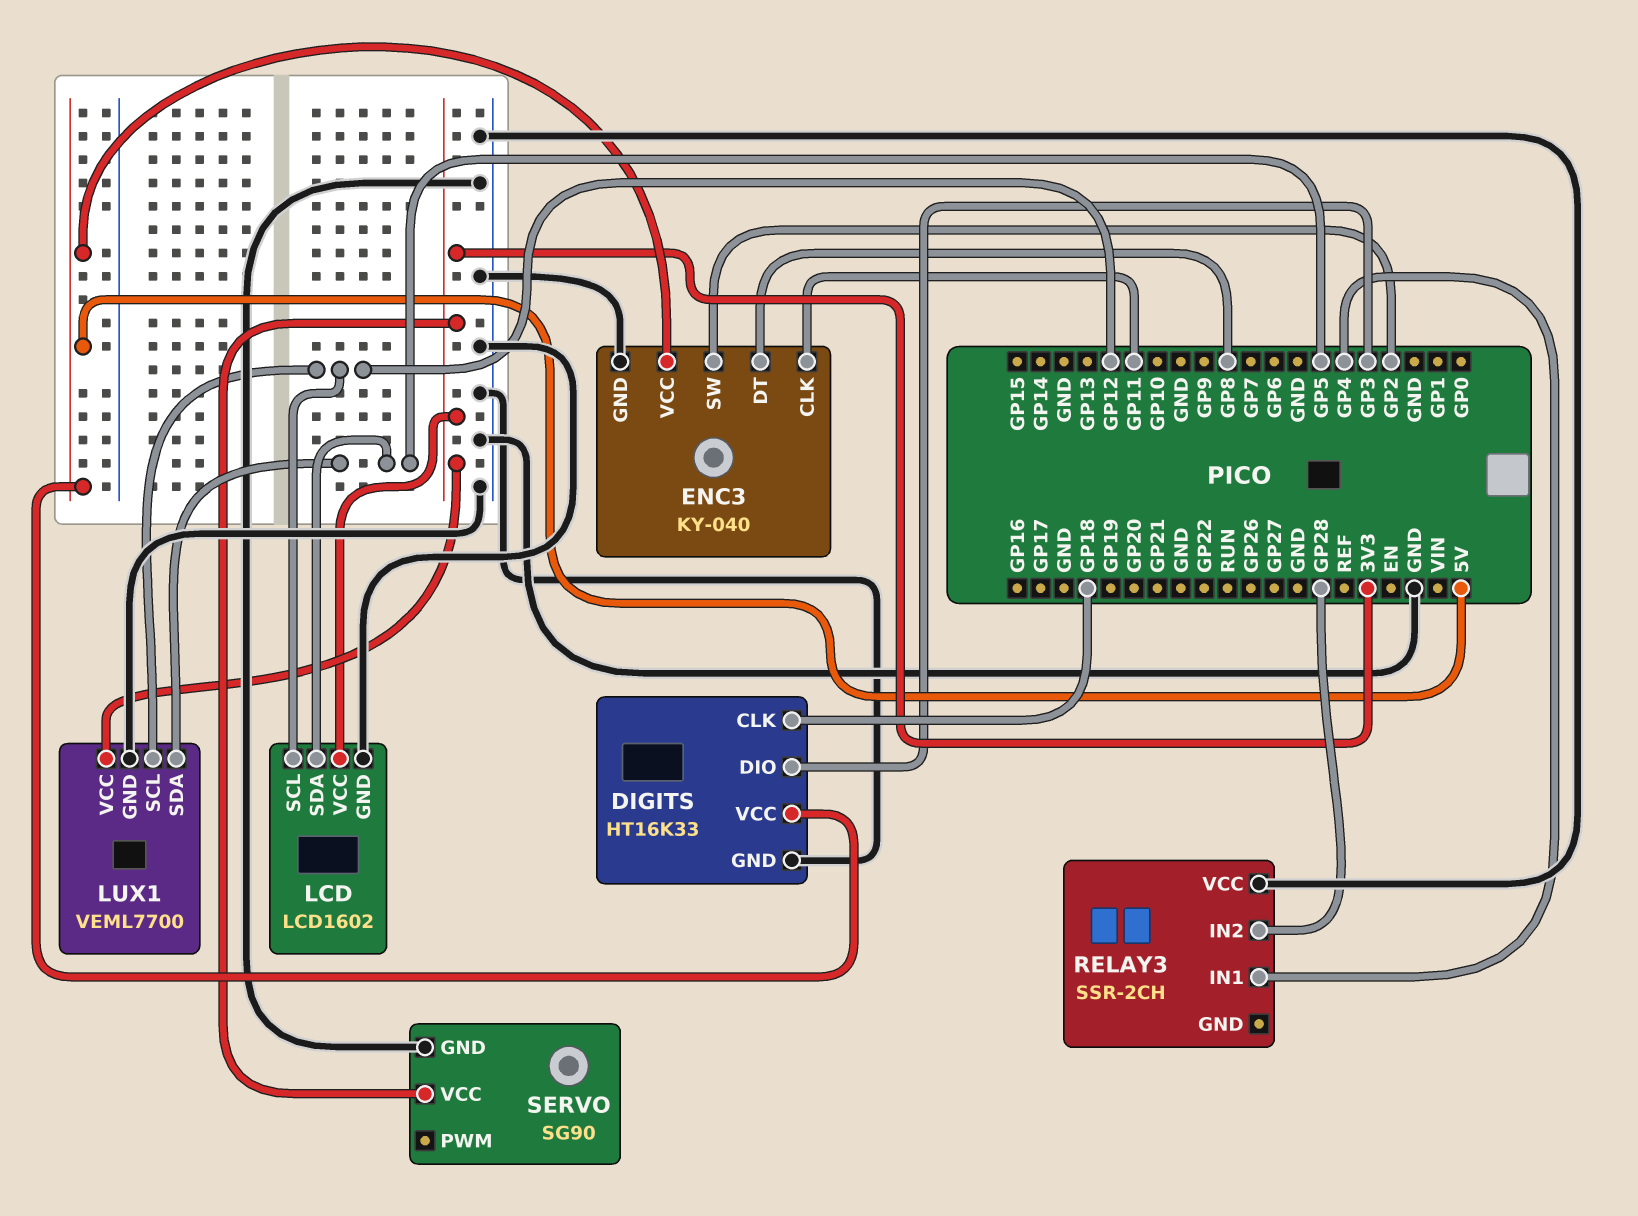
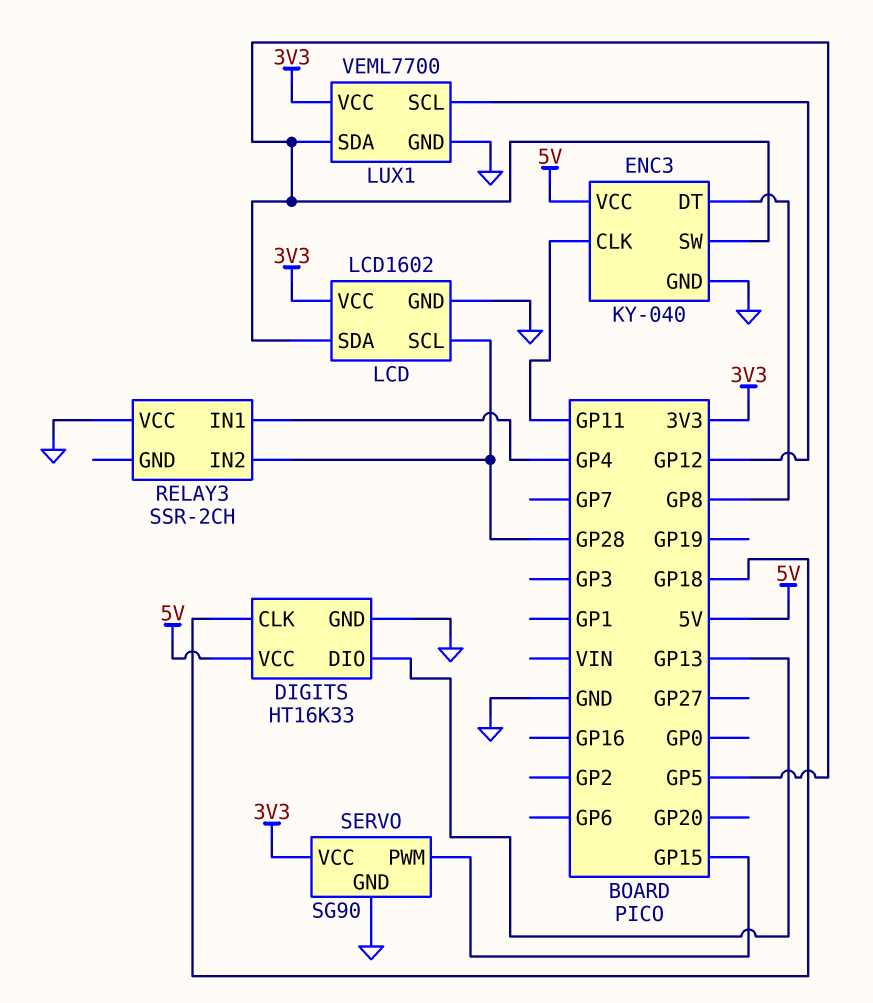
DIGITS pin DIO: GP3 -> GP13
ENC3 pin SW: GP2 -> GP5
LCD pin SCL: GP12 -> GP28
SERVO pin PWM: none -> GP15

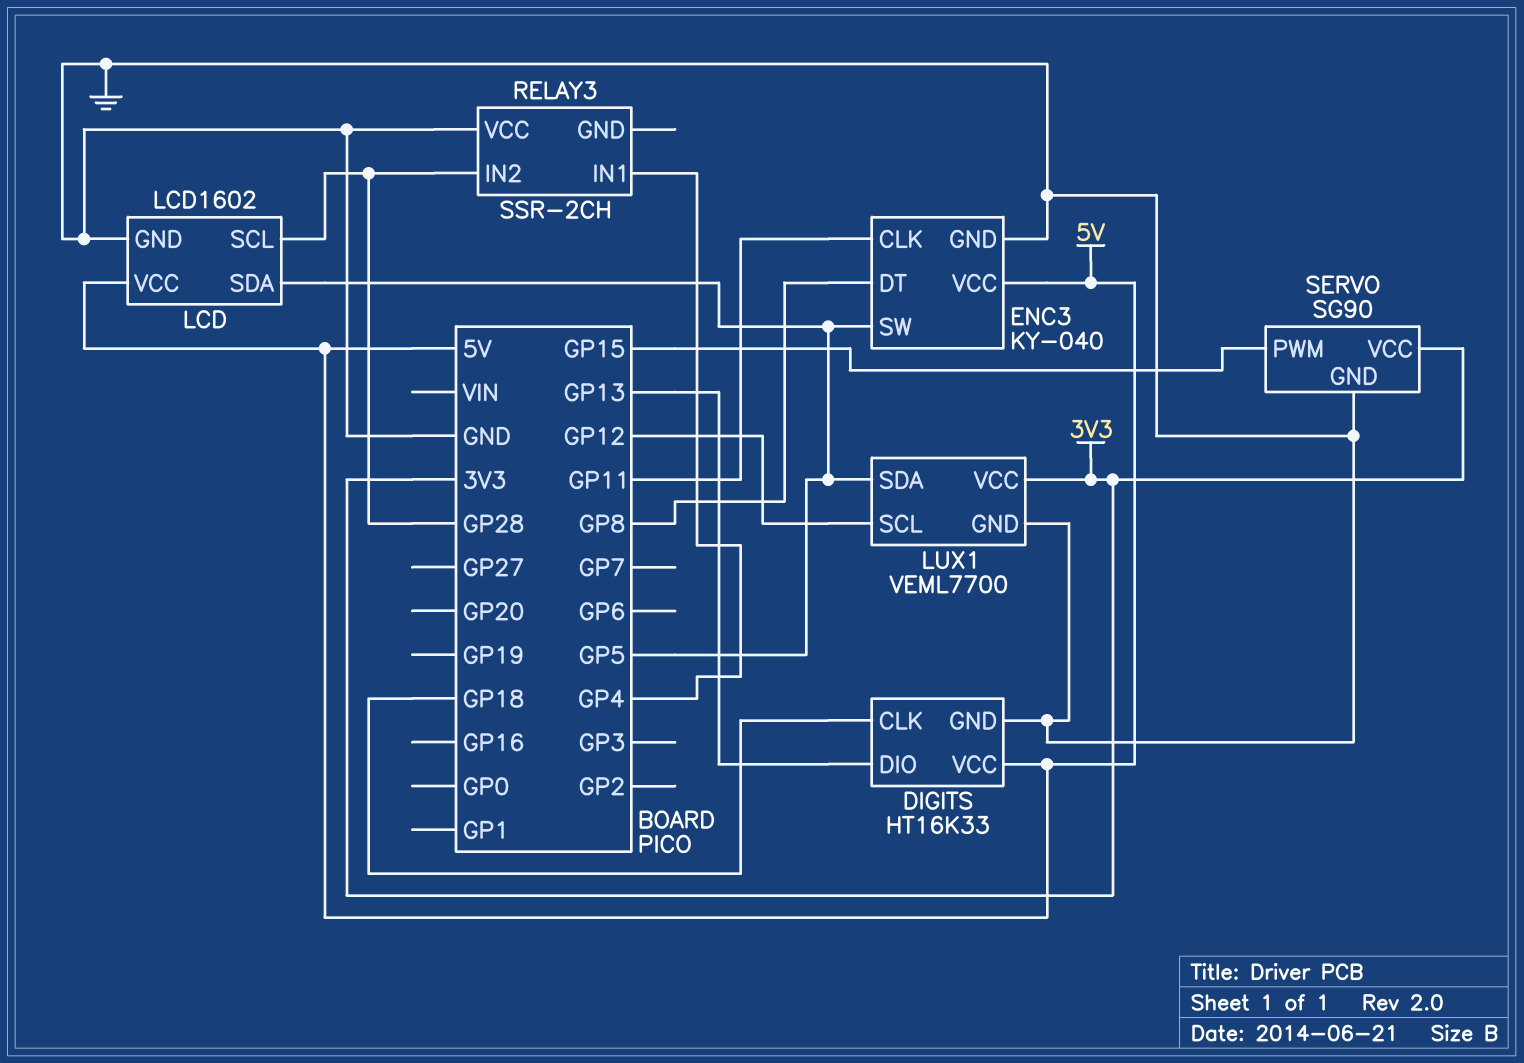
LCD pin VCC: 3V3 -> 5V

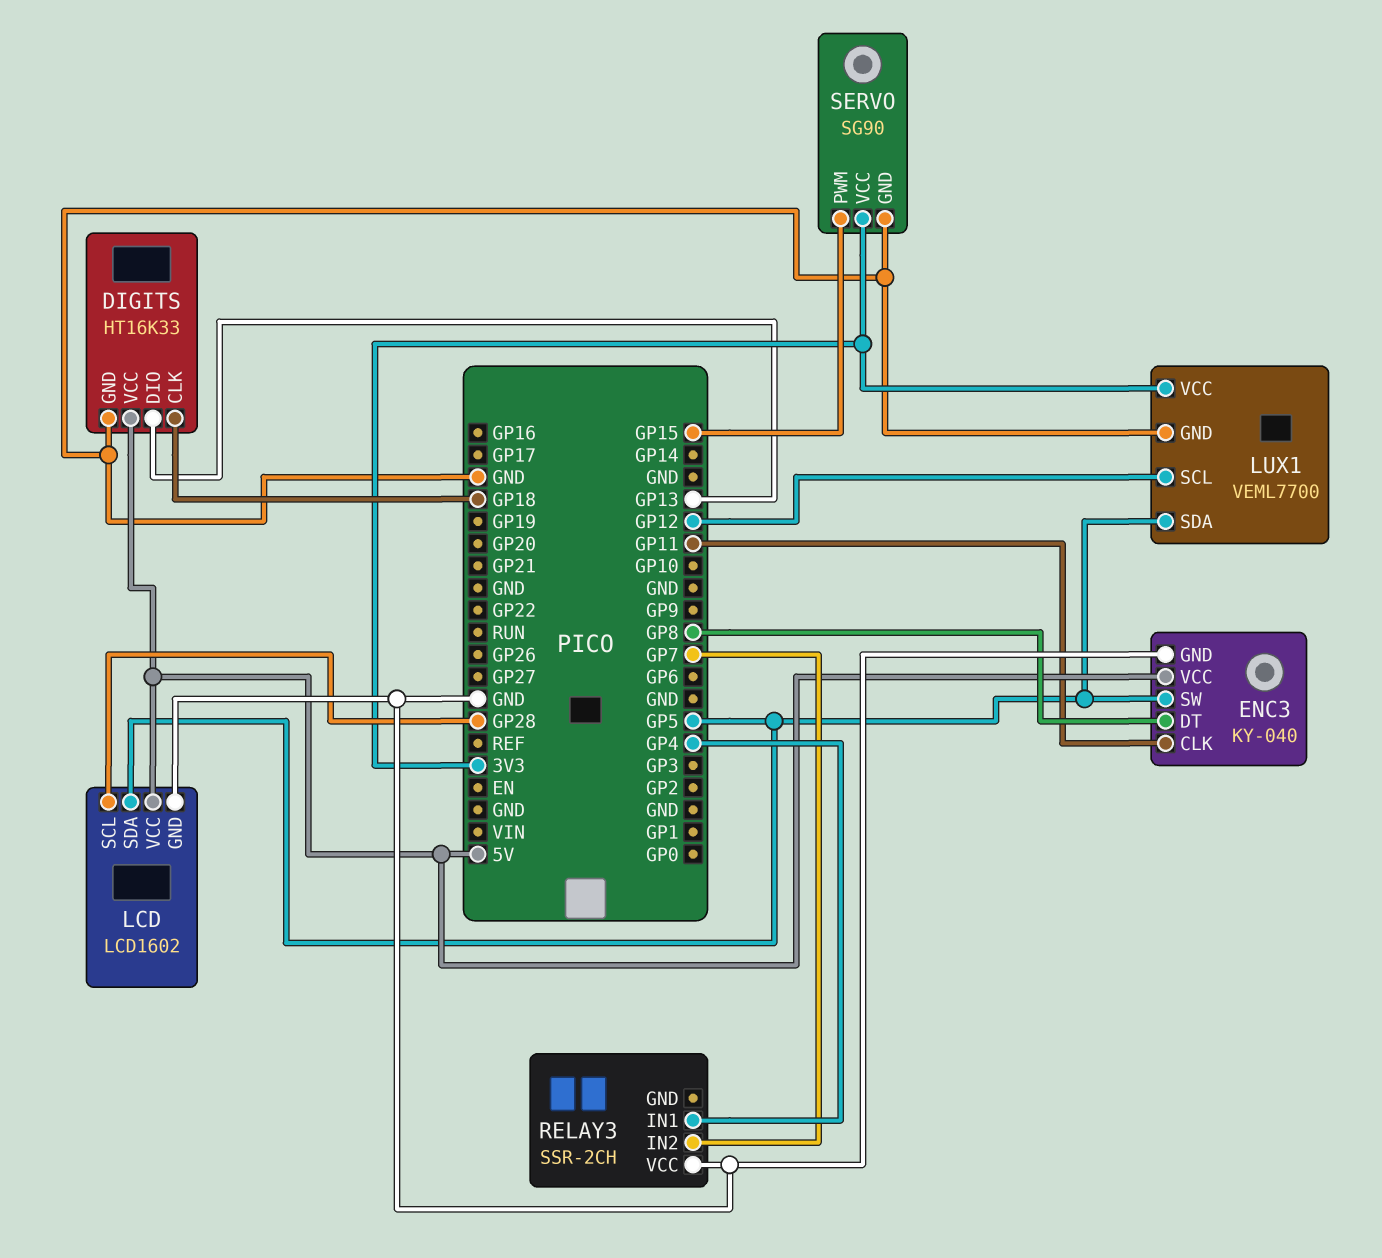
RELAY3 pin IN2: GP28 -> GP7

